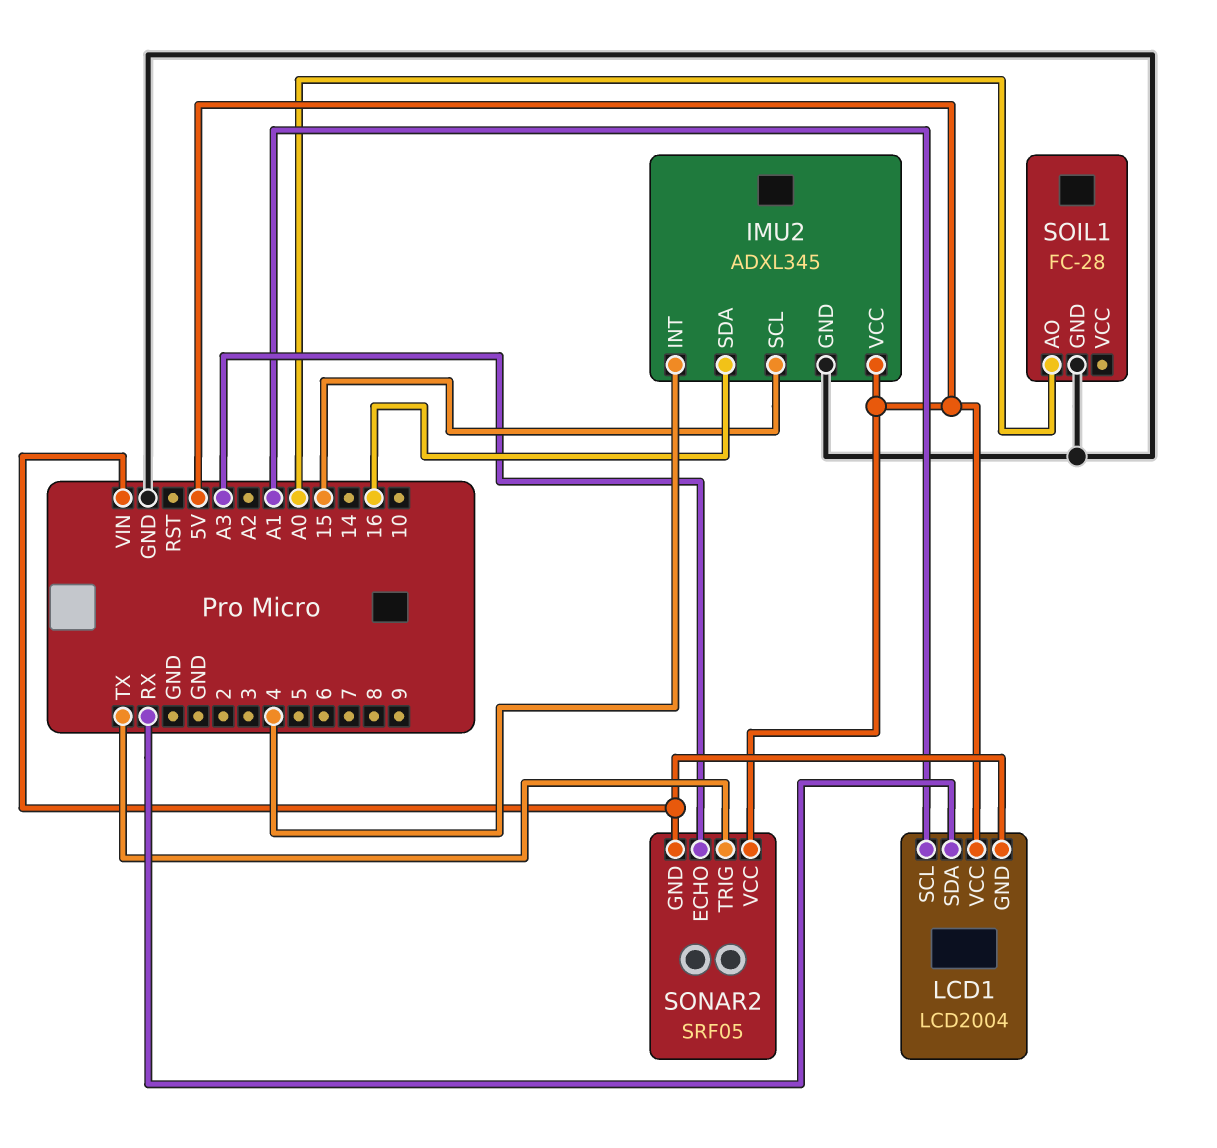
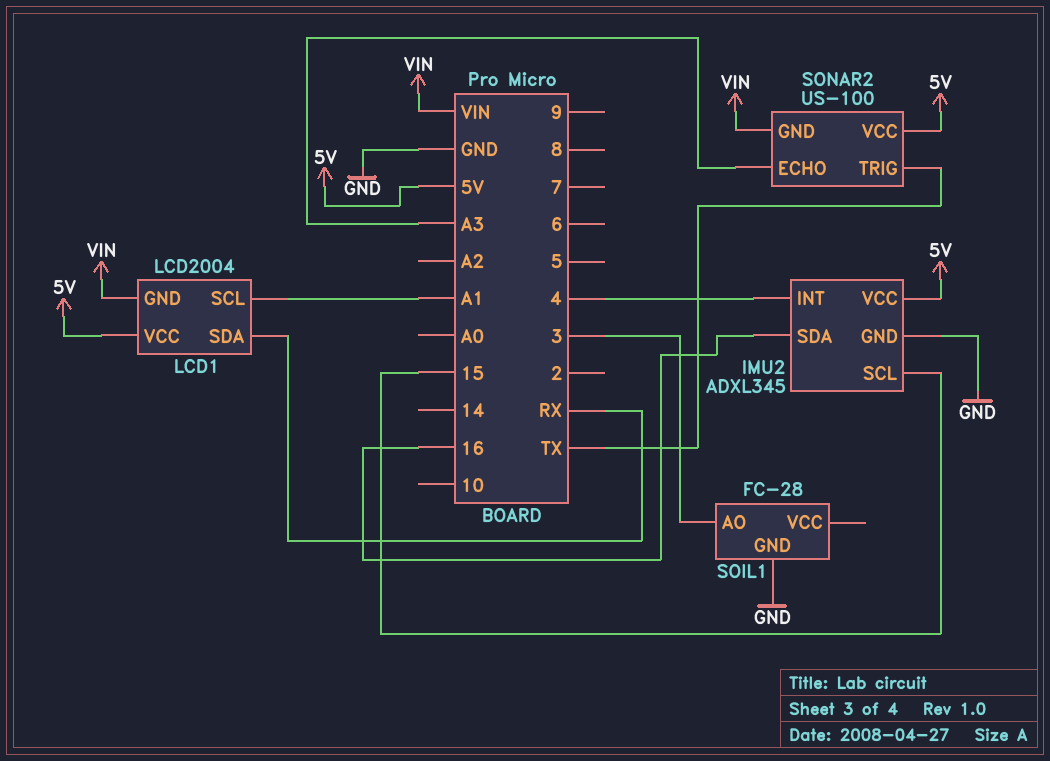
SOIL1 pin AO: A0 -> 3
SONAR2: SRF05 -> US-100

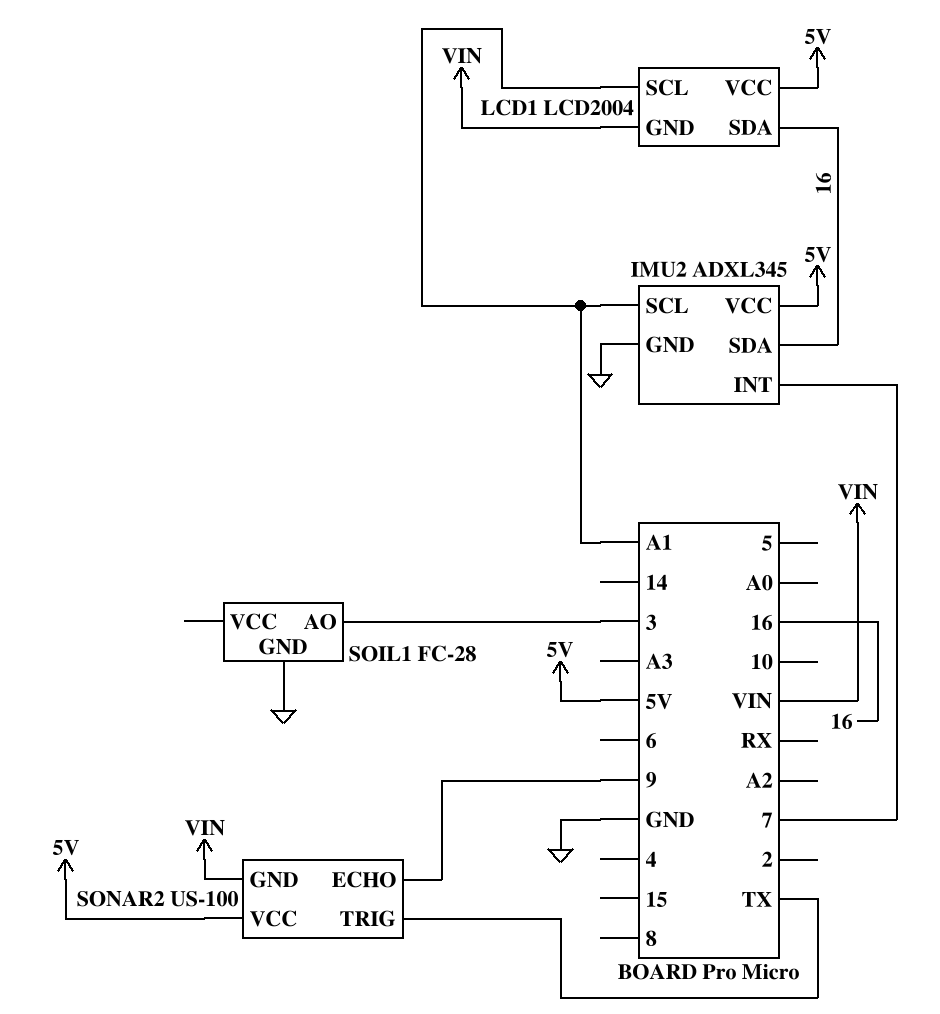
IMU2 pin INT: 4 -> 7
IMU2 pin SCL: 15 -> A1
LCD1 pin SDA: RX -> 16
SONAR2 pin ECHO: A3 -> 9

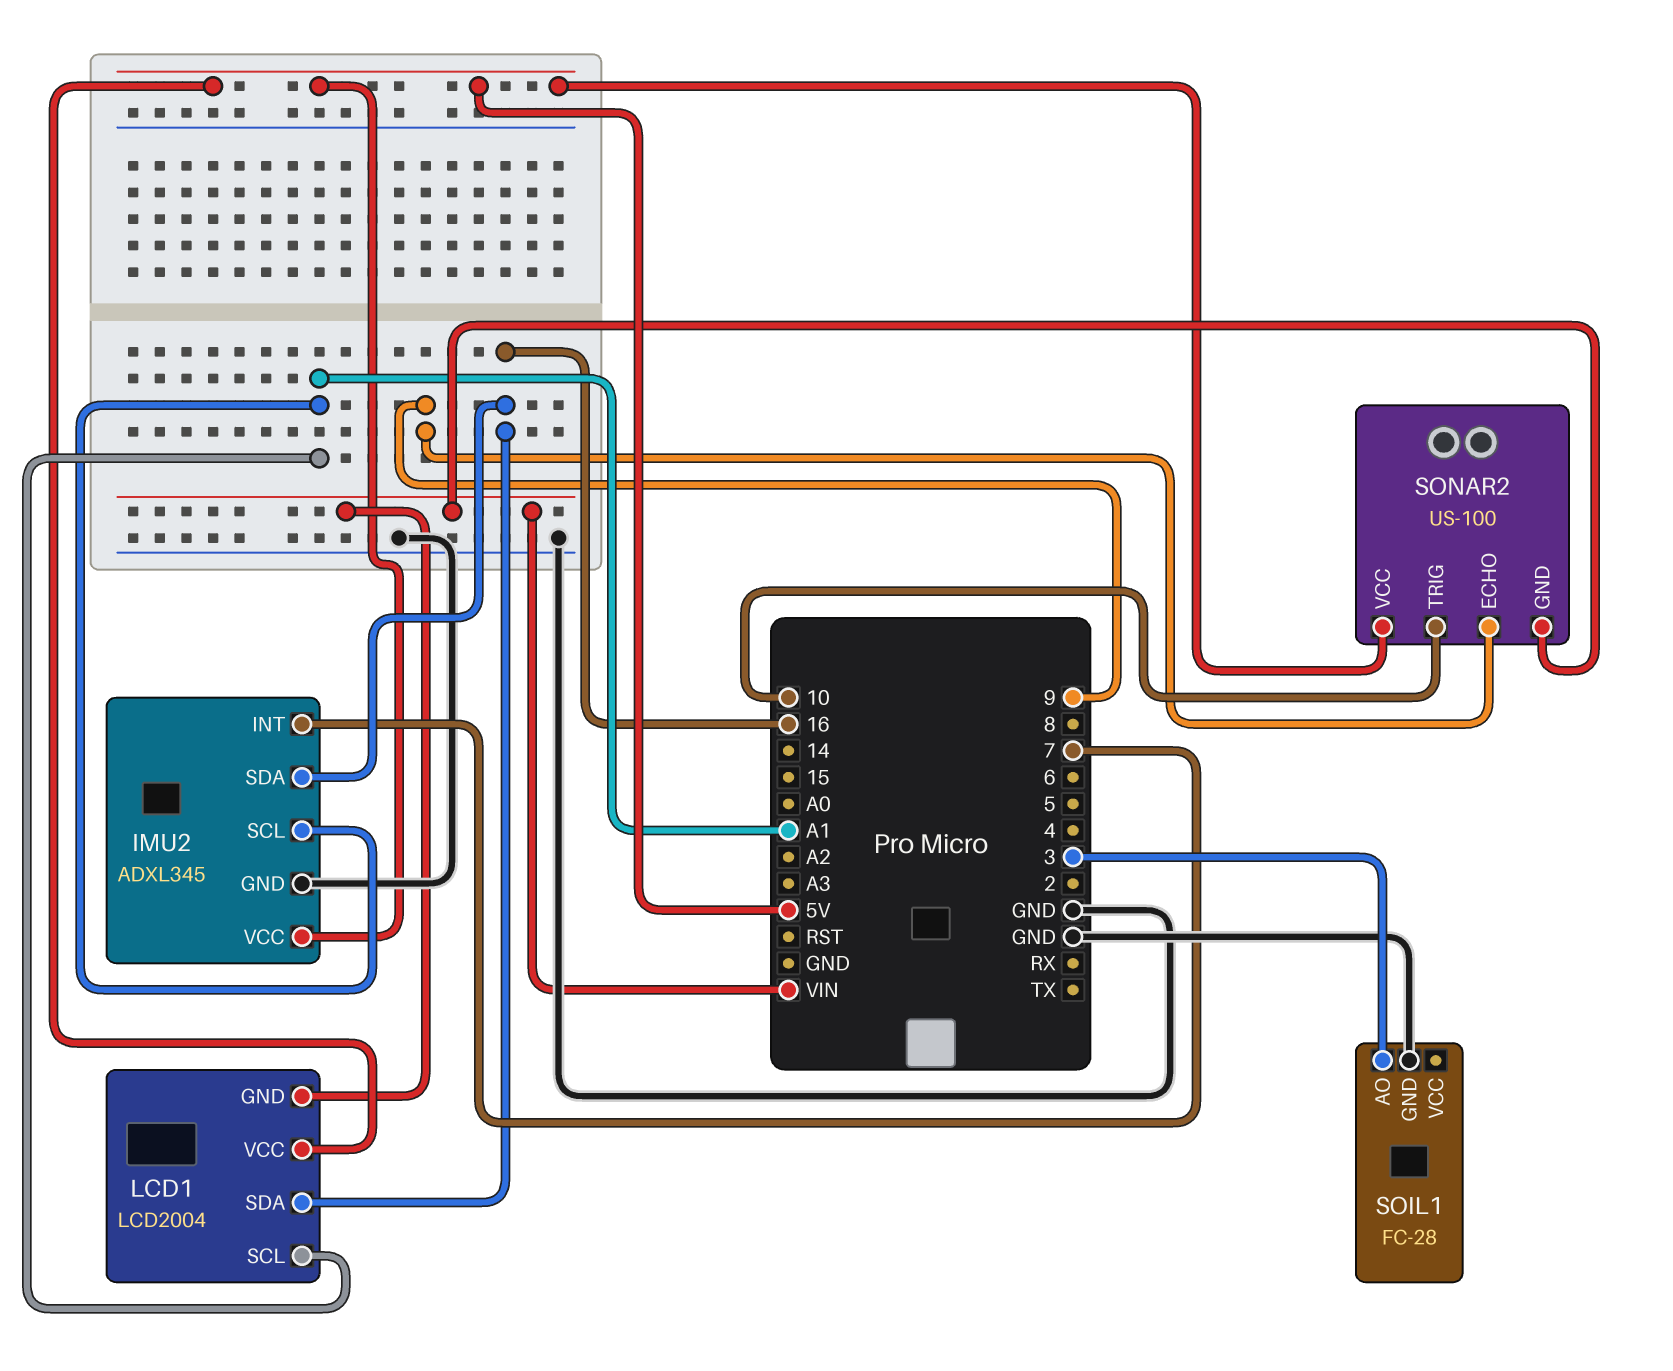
SONAR2 pin TRIG: TX -> 10

